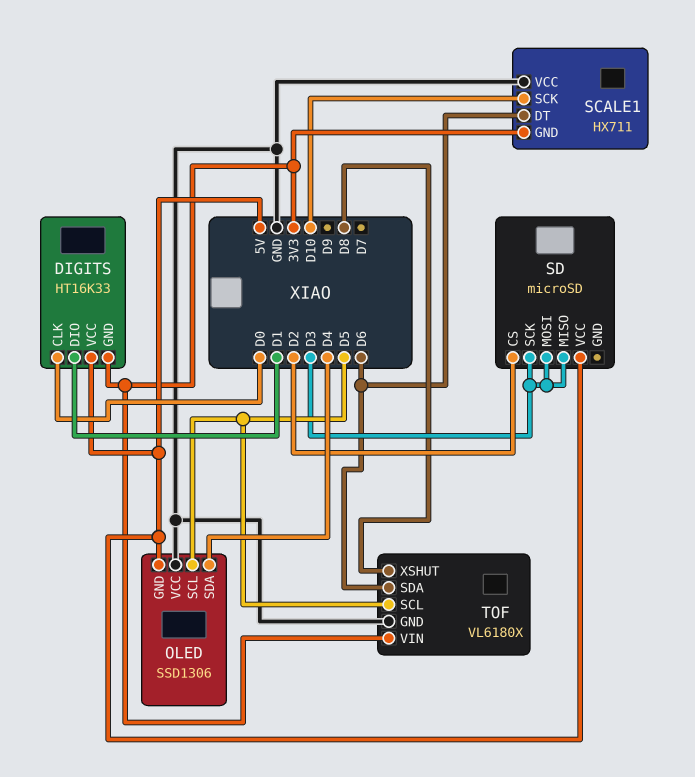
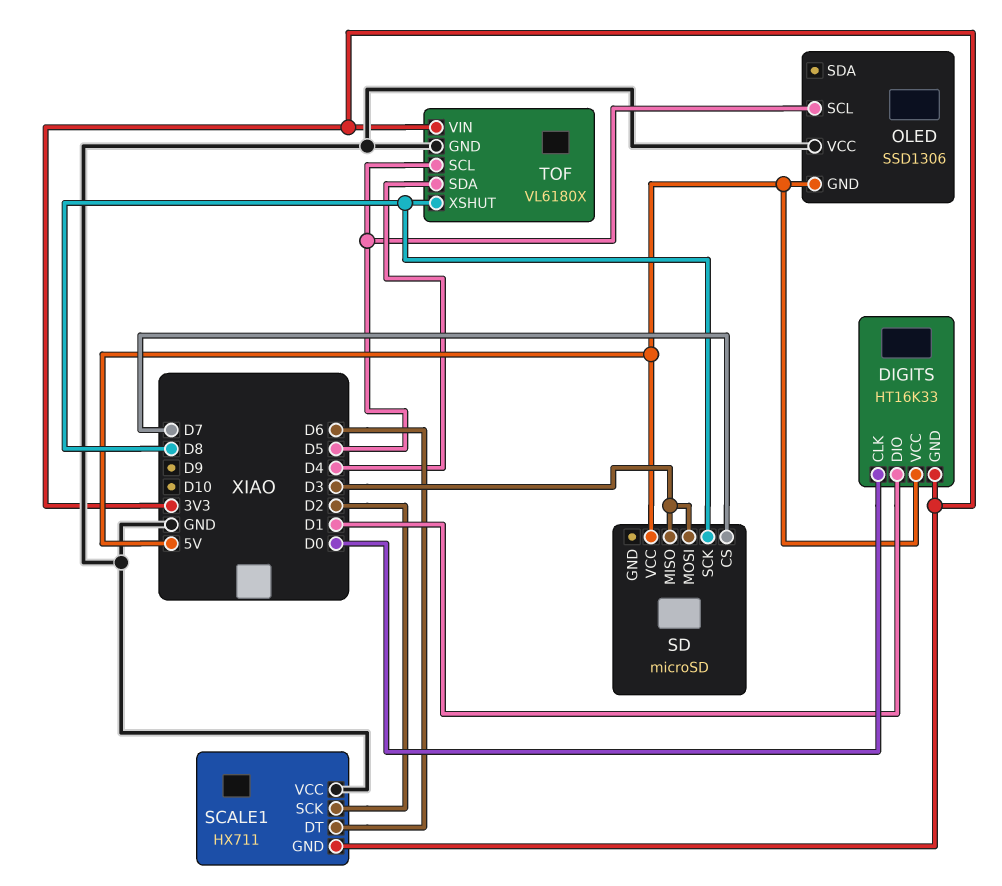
OLED pin SDA: D4 -> none
SCALE1 pin SCK: D10 -> D2
SD pin CS: D2 -> D7
SD pin SCK: D3 -> D8
TOF pin SDA: D6 -> D4

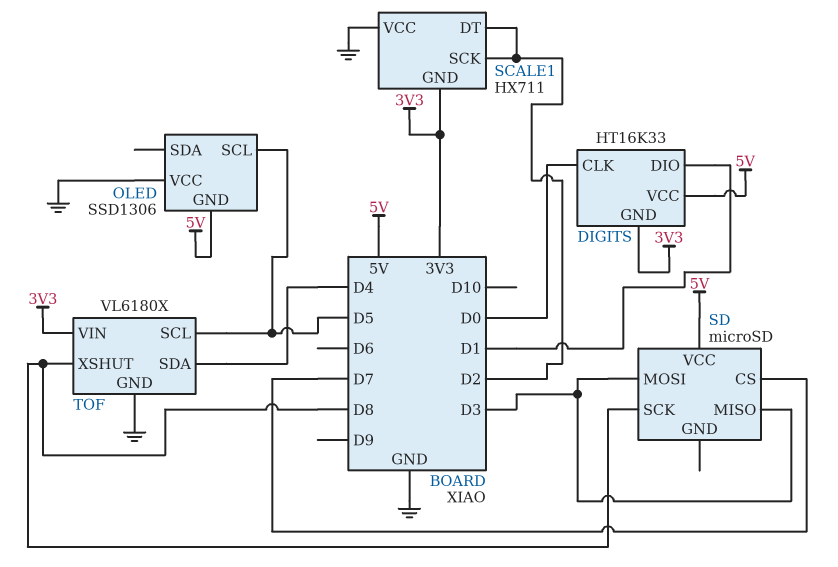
SCALE1 pin DT: D6 -> D2

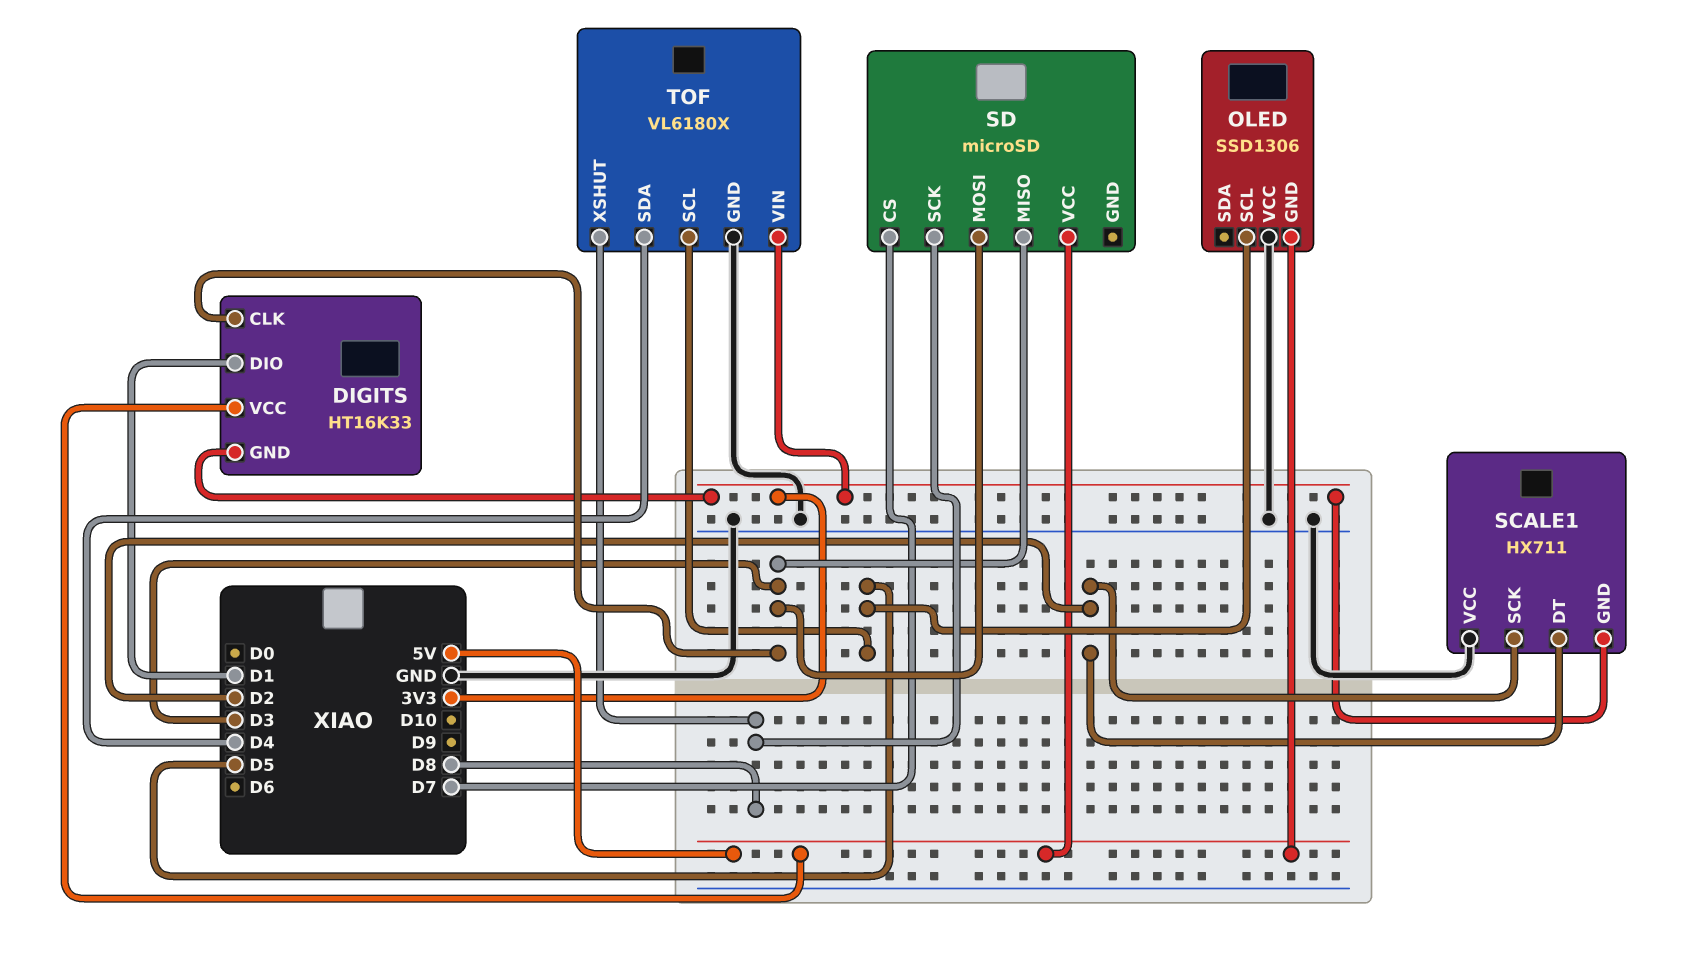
DIGITS pin CLK: D0 -> D3

